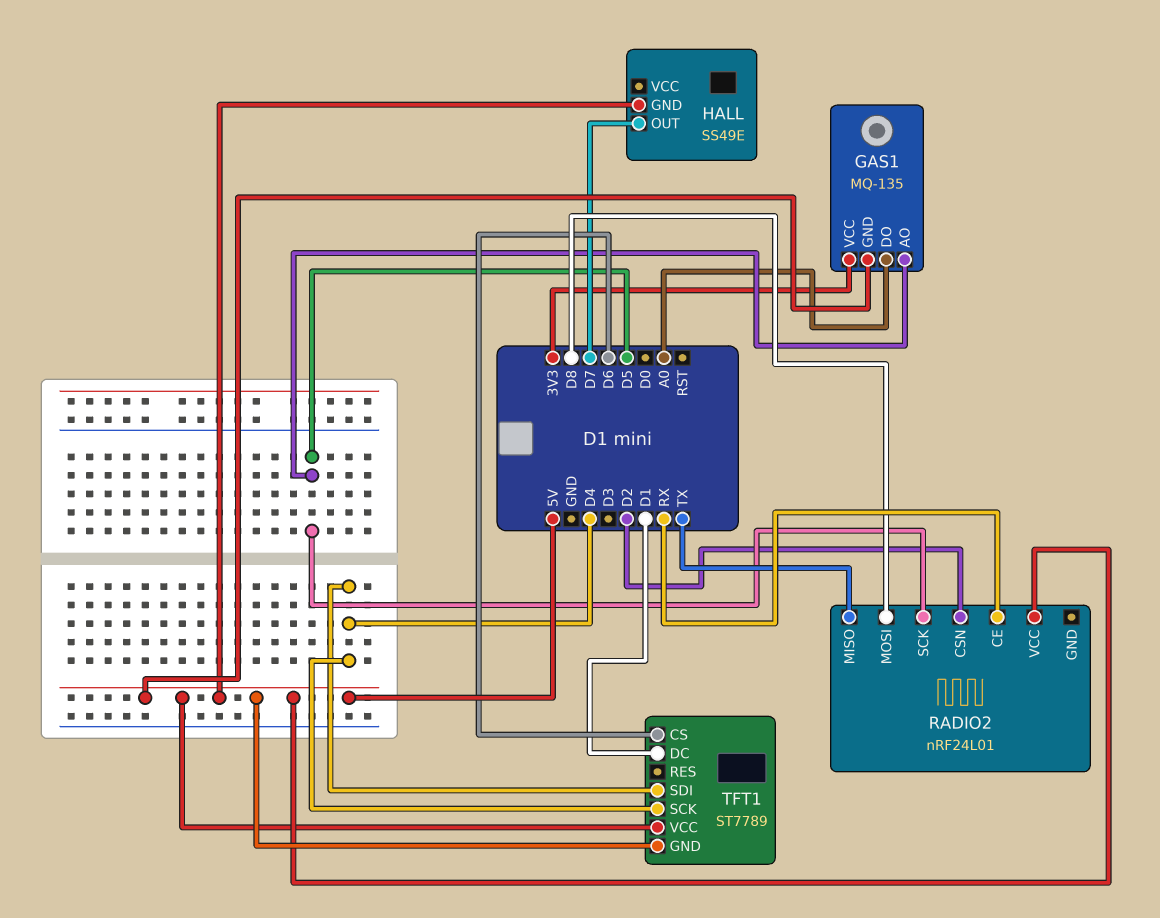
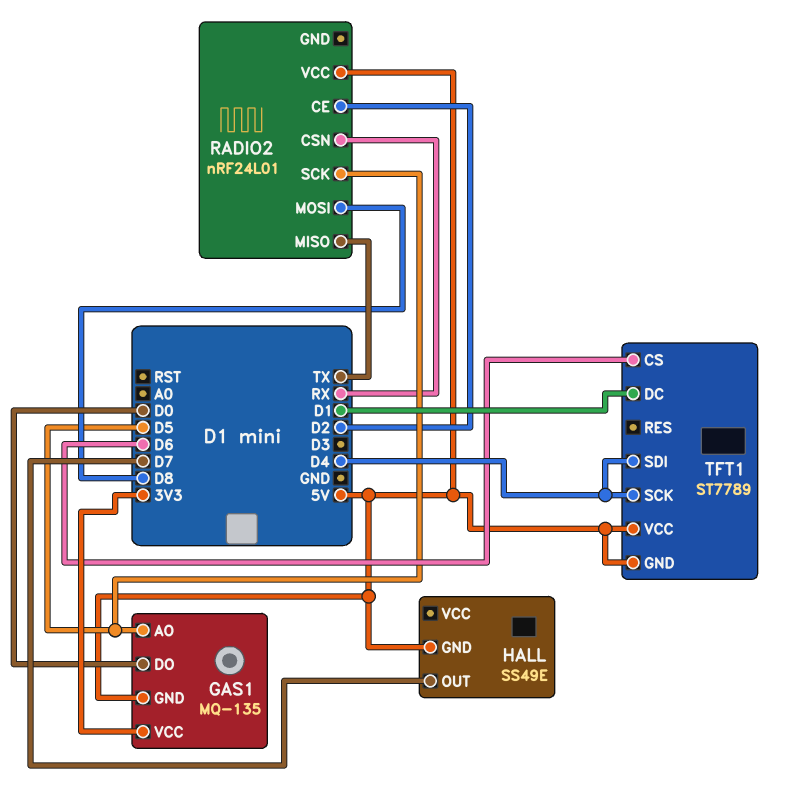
GAS1 pin DO: A0 -> D0
RADIO2 pin CE: RX -> D2
RADIO2 pin CSN: D2 -> RX

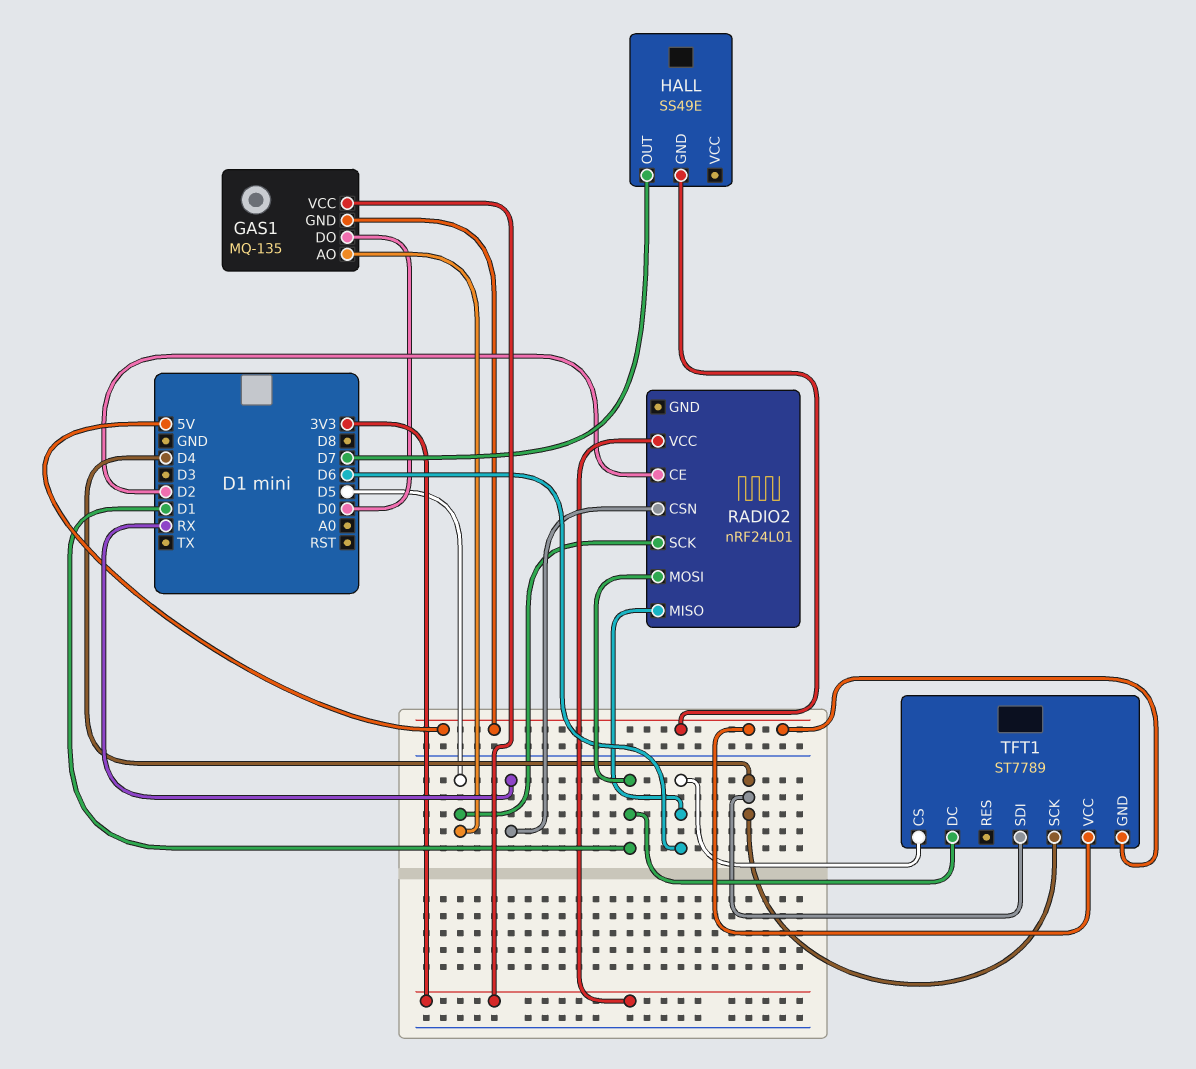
RADIO2 pin MISO: TX -> D6
RADIO2 pin MOSI: D8 -> D1
RADIO2 pin VCC: 5V -> 3V3

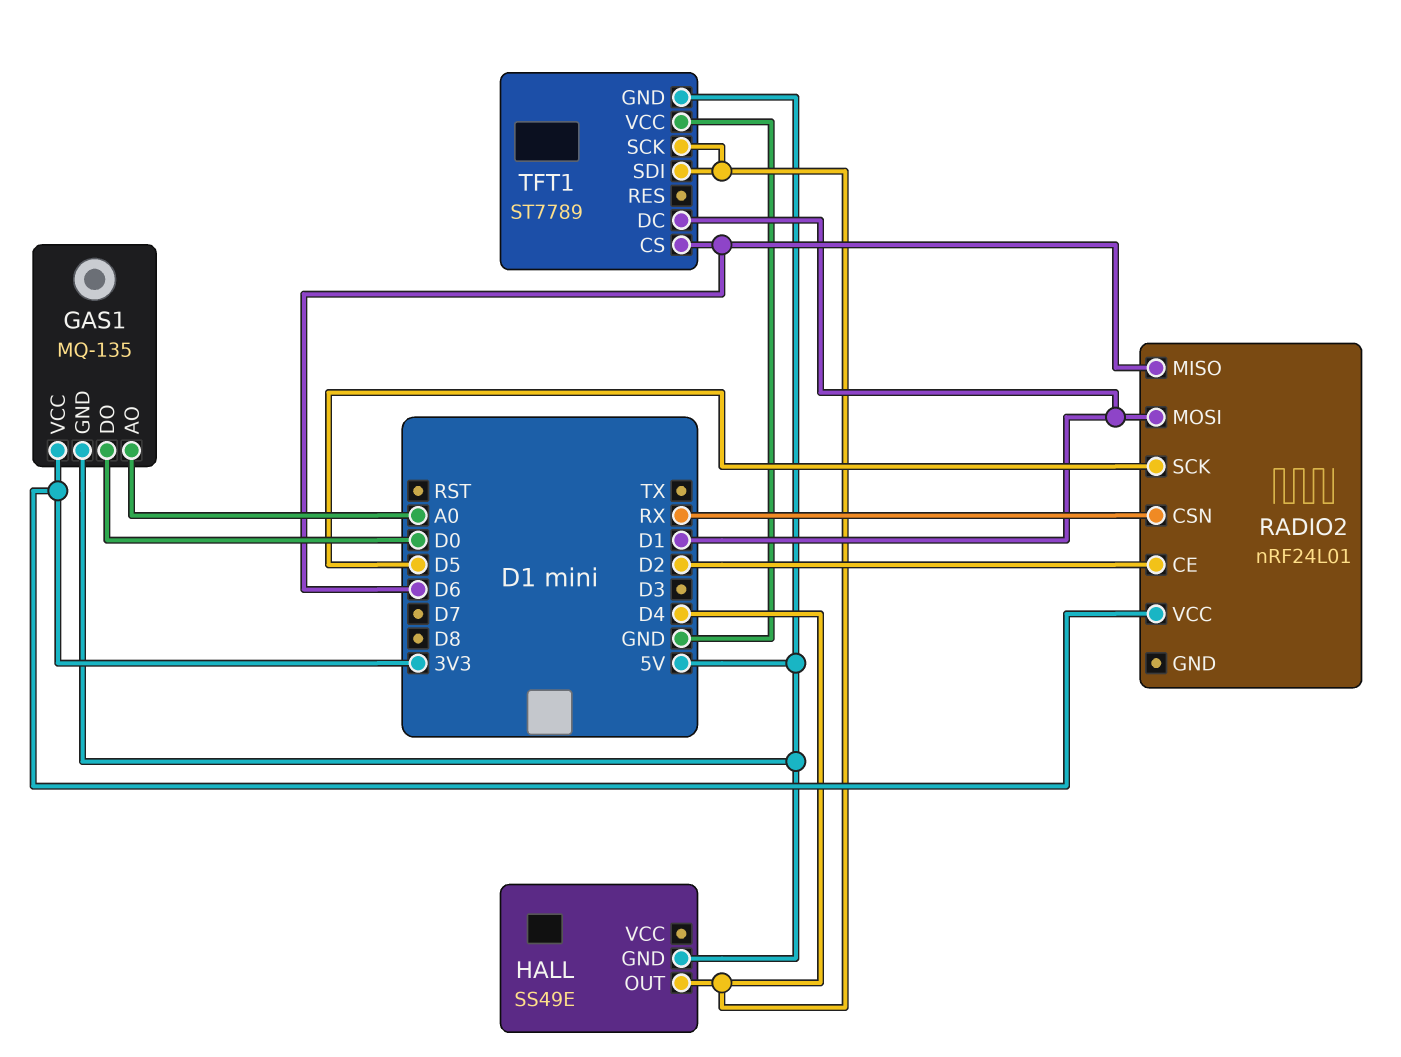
GAS1 pin AO: D5 -> A0
HALL pin OUT: D7 -> D4
TFT1 pin VCC: 5V -> GND

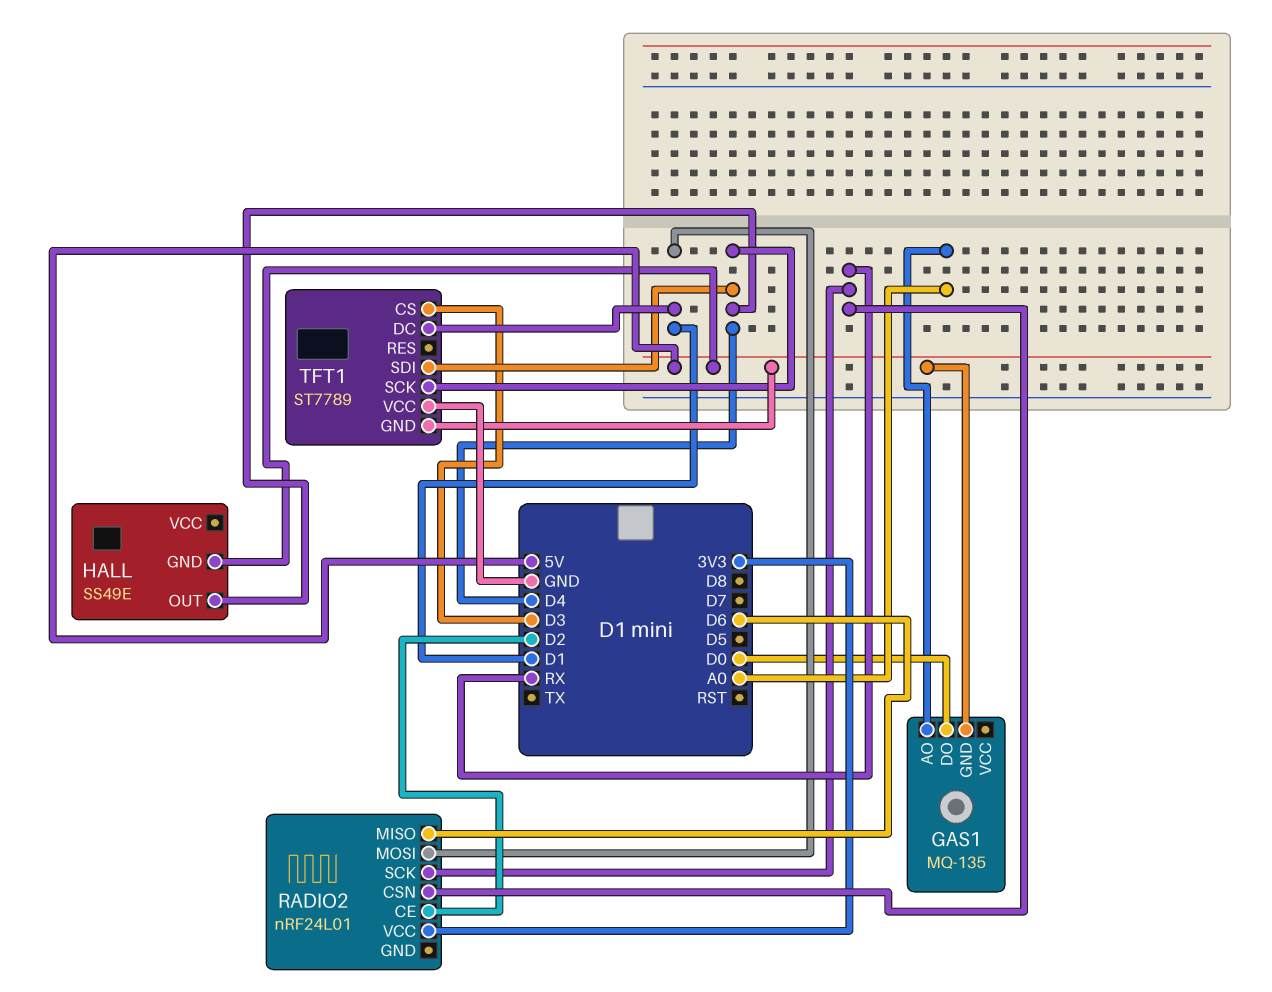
GAS1 pin VCC: 3V3 -> none
RADIO2 pin SCK: D5 -> RX
TFT1 pin CS: D6 -> D3

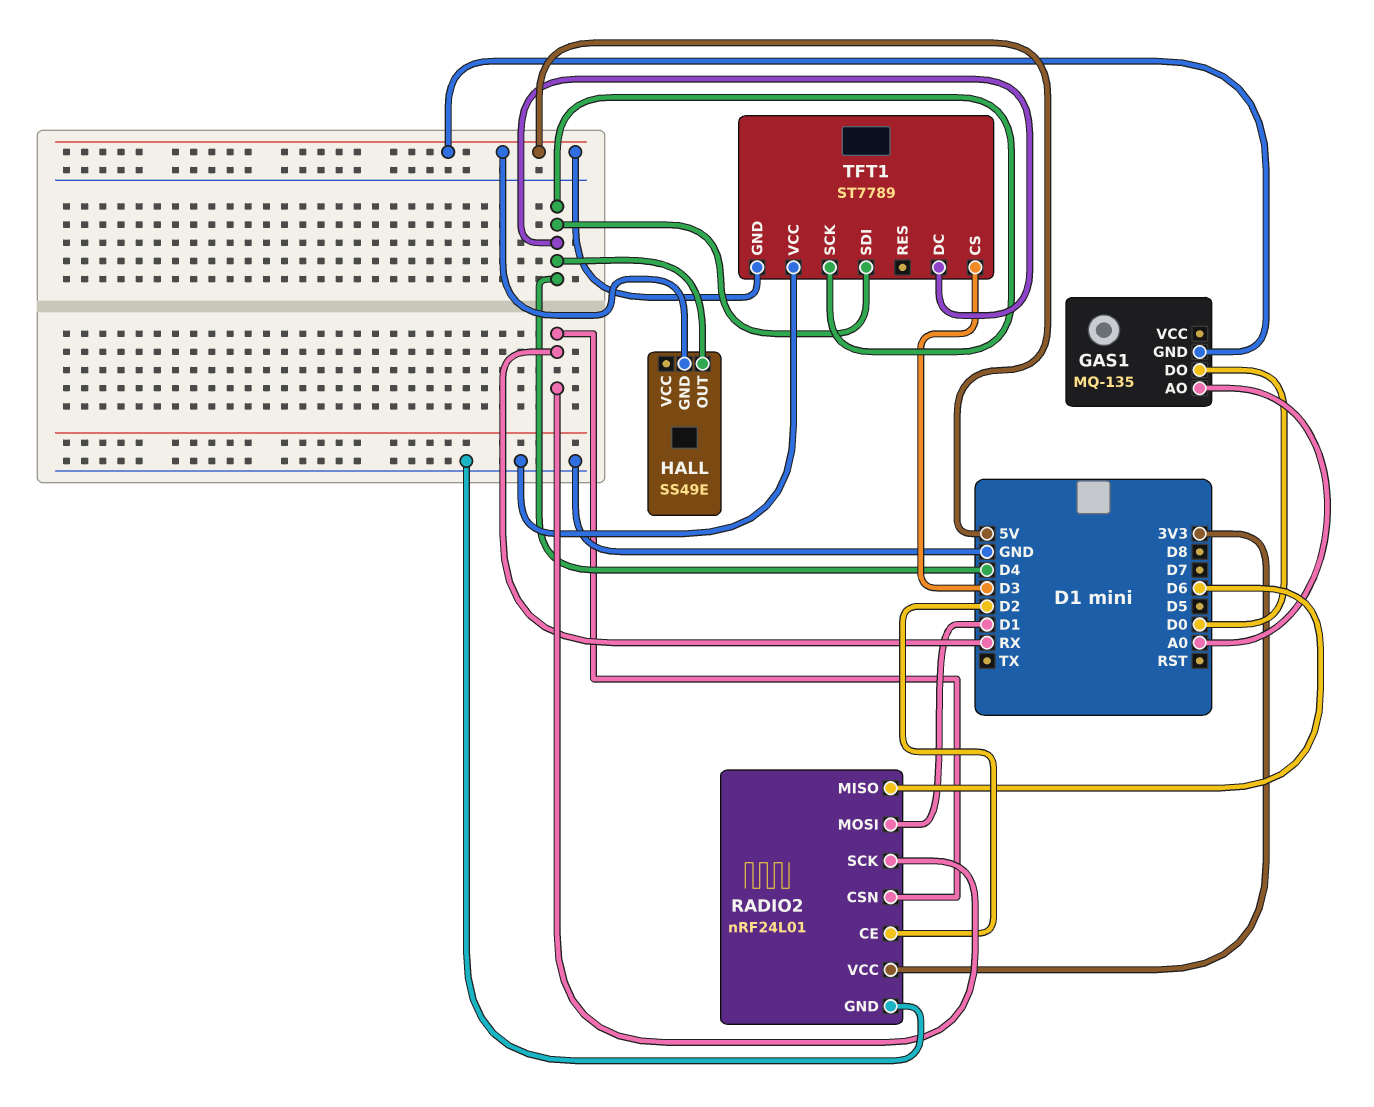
RADIO2 pin GND: none -> GND
TFT1 pin DC: D1 -> D4

